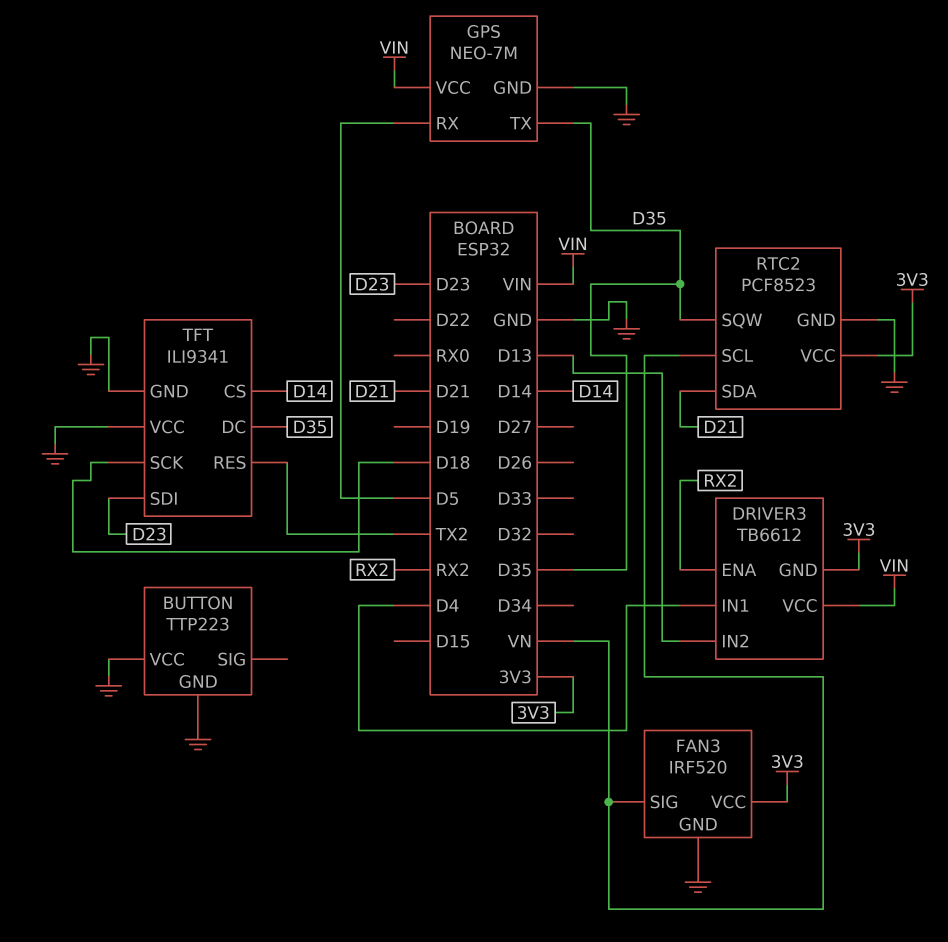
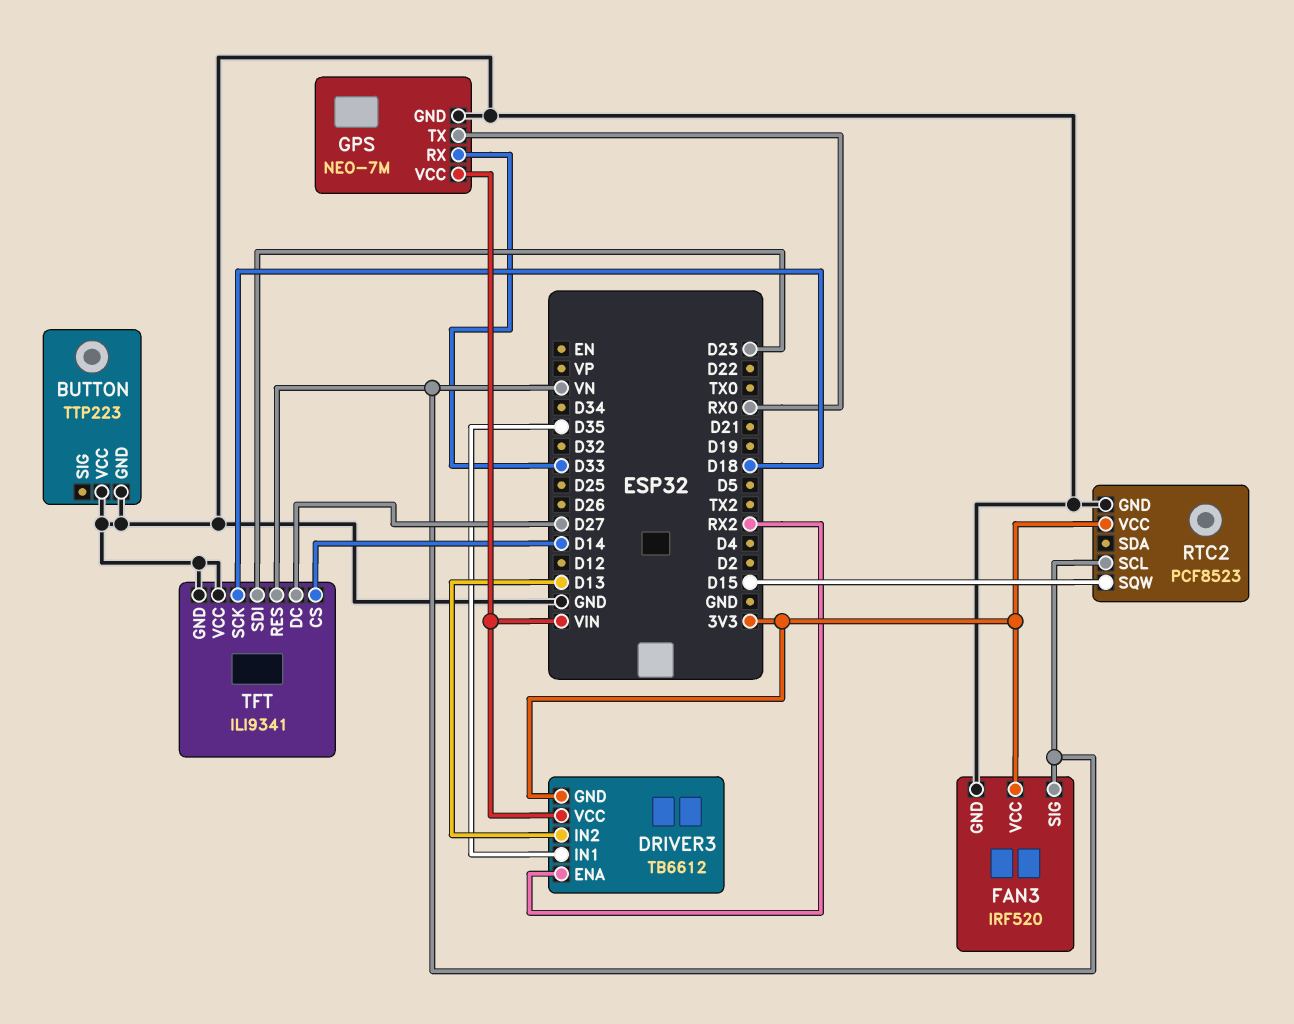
DRIVER3 pin IN1: D4 -> D35
GPS pin RX: D5 -> D33
GPS pin TX: D35 -> RX0
RTC2 pin SDA: D21 -> none
RTC2 pin SQW: D35 -> D15
TFT pin DC: D35 -> D27
TFT pin RES: TX2 -> VN

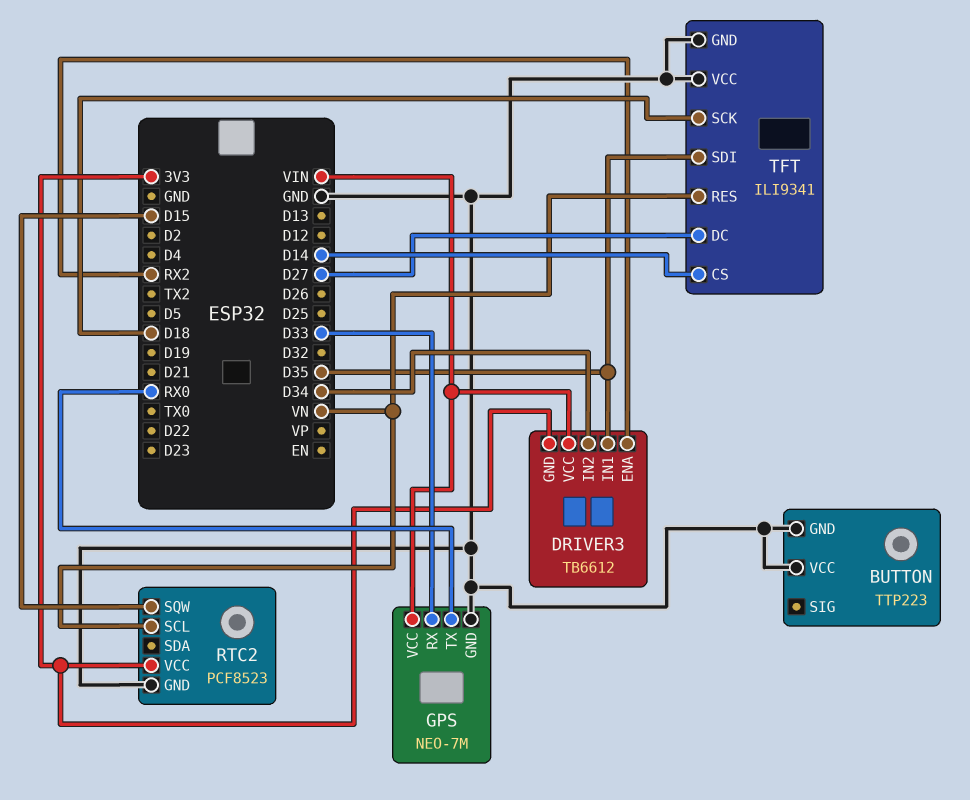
DRIVER3 pin IN2: D13 -> D34
FAN3: IRF520 -> none
FAN3 pin GND: GND -> none
FAN3 pin SIG: VN -> none
FAN3 pin VCC: 3V3 -> none
TFT pin SDI: D23 -> D35

